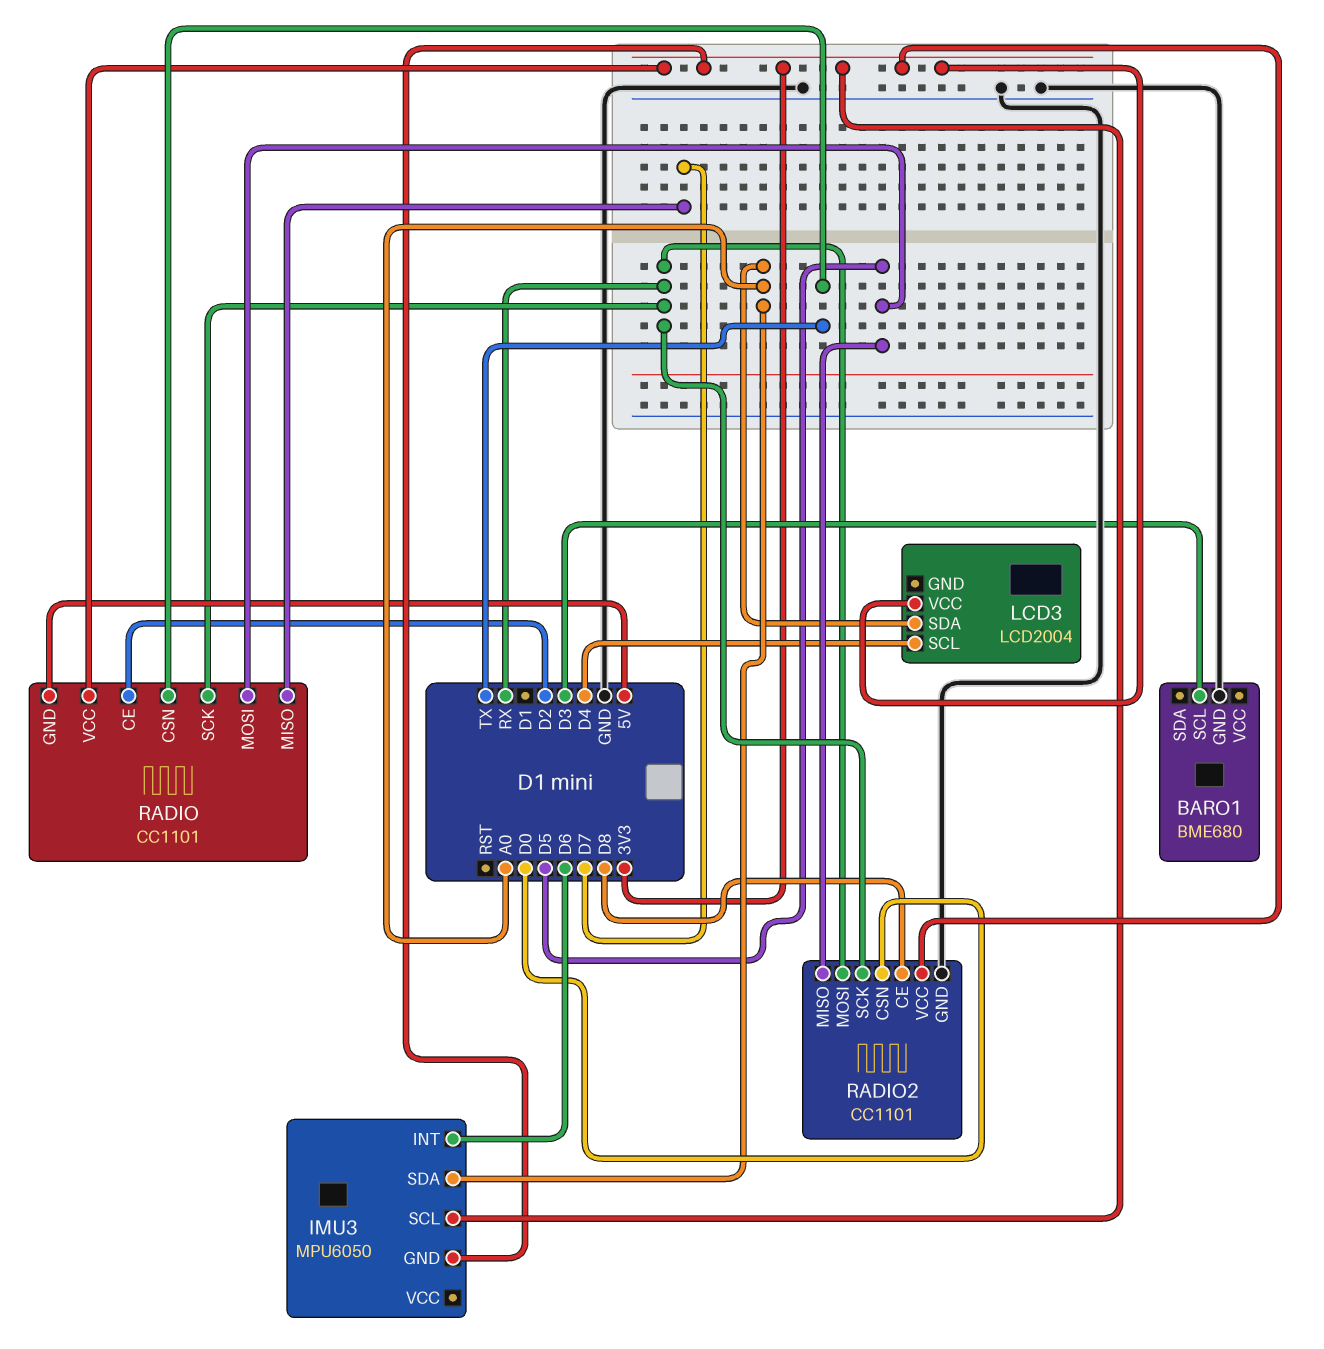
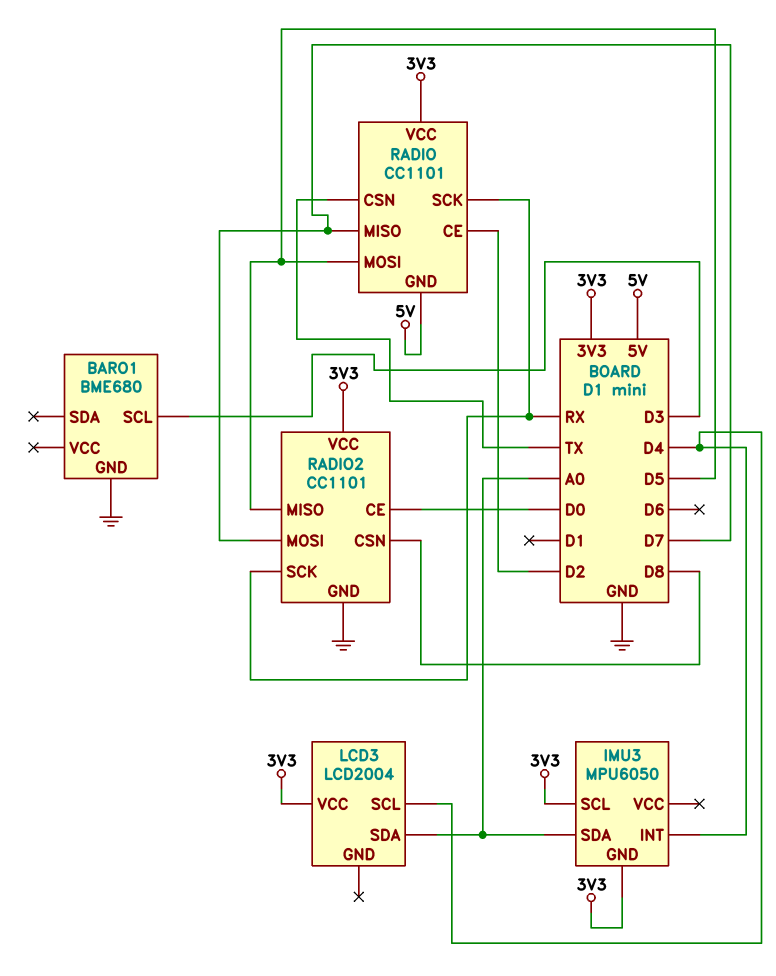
IMU3 pin INT: D6 -> D4
RADIO2 pin CE: D8 -> D0
RADIO2 pin CSN: D0 -> D8
RADIO2 pin MOSI: RX -> D7

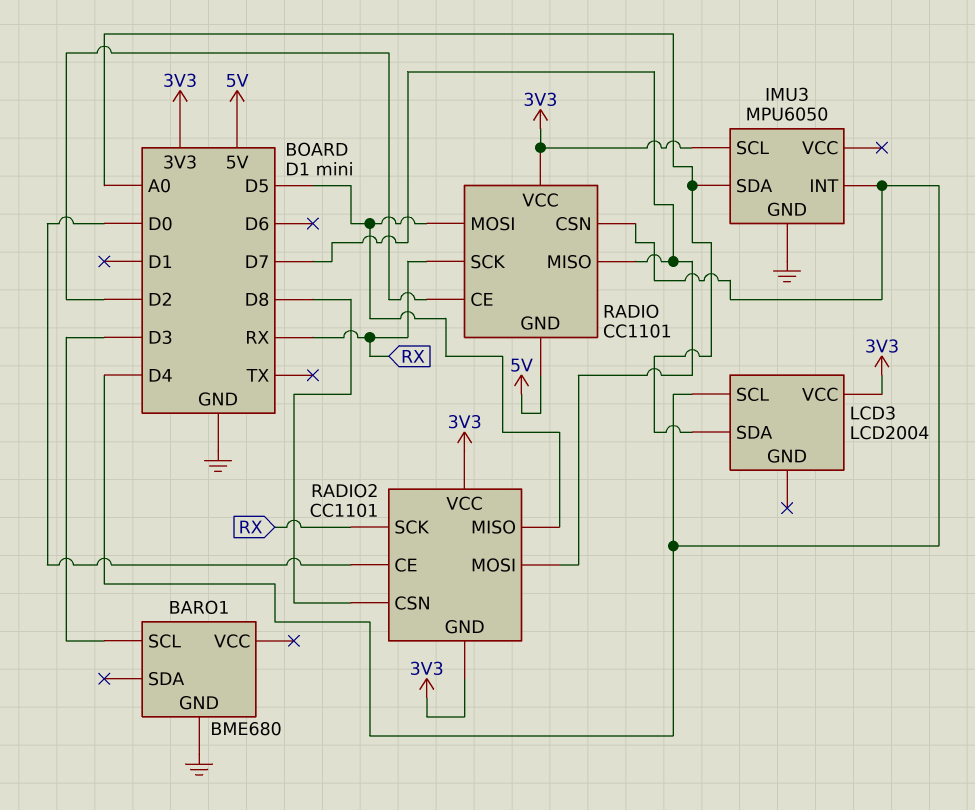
IMU3 pin GND: 3V3 -> GND
RADIO pin CSN: TX -> D4
RADIO2 pin GND: GND -> 3V3

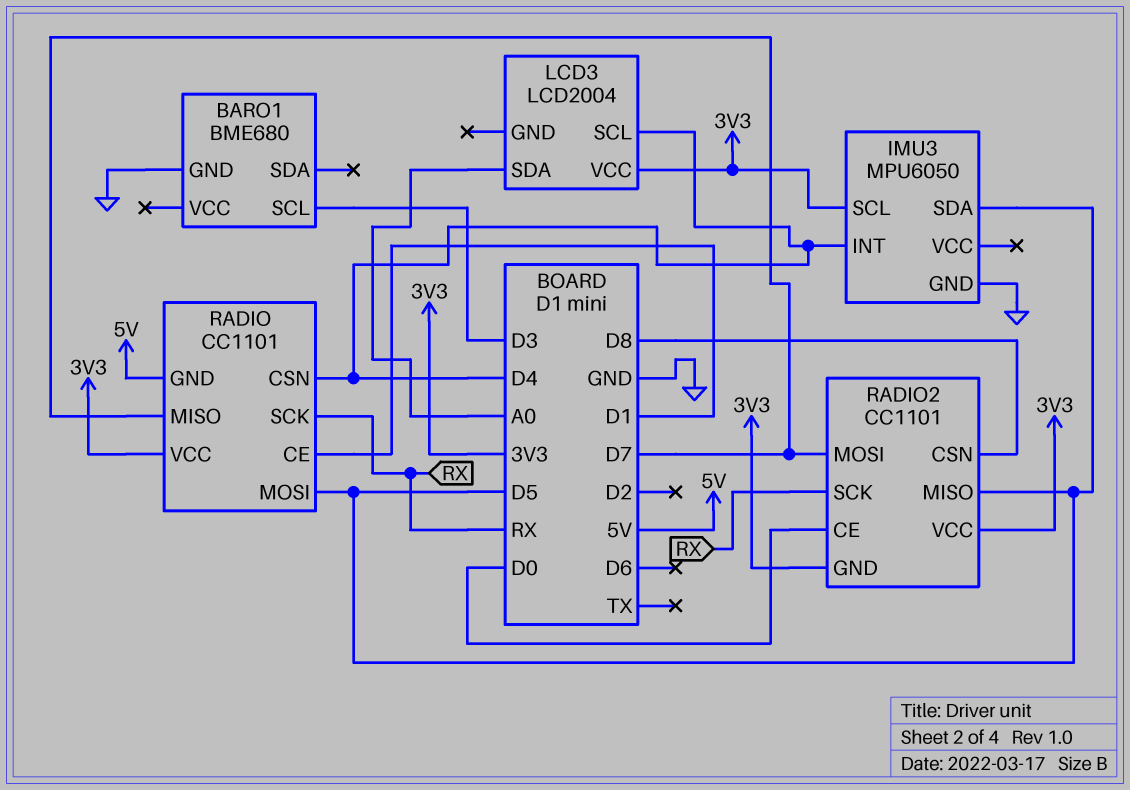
IMU3 pin SDA: A0 -> D5
RADIO pin CE: D2 -> D1

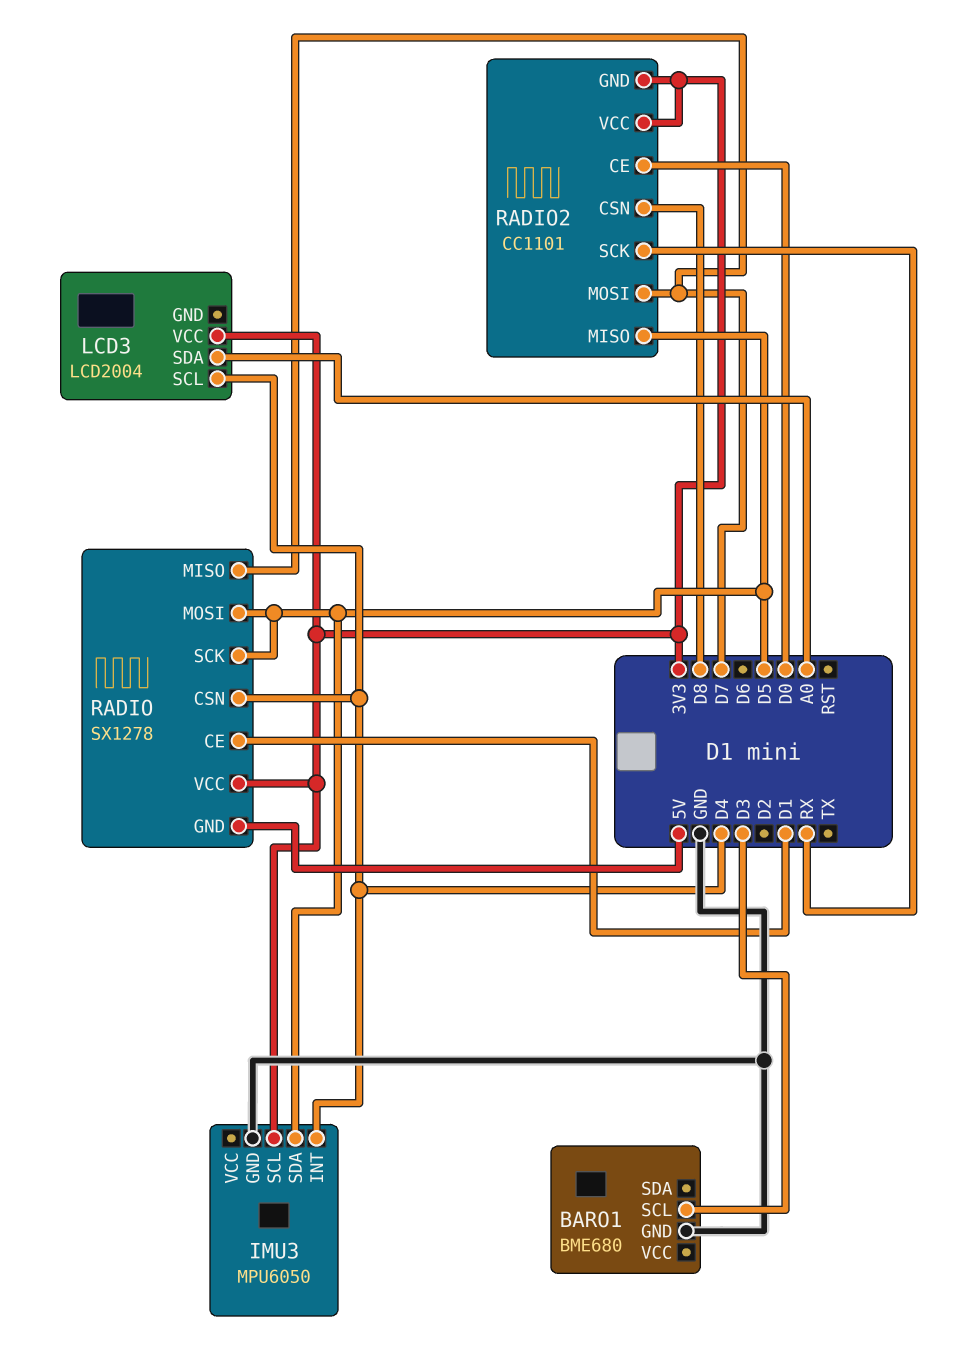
RADIO: CC1101 -> SX1278
RADIO pin SCK: RX -> D5

